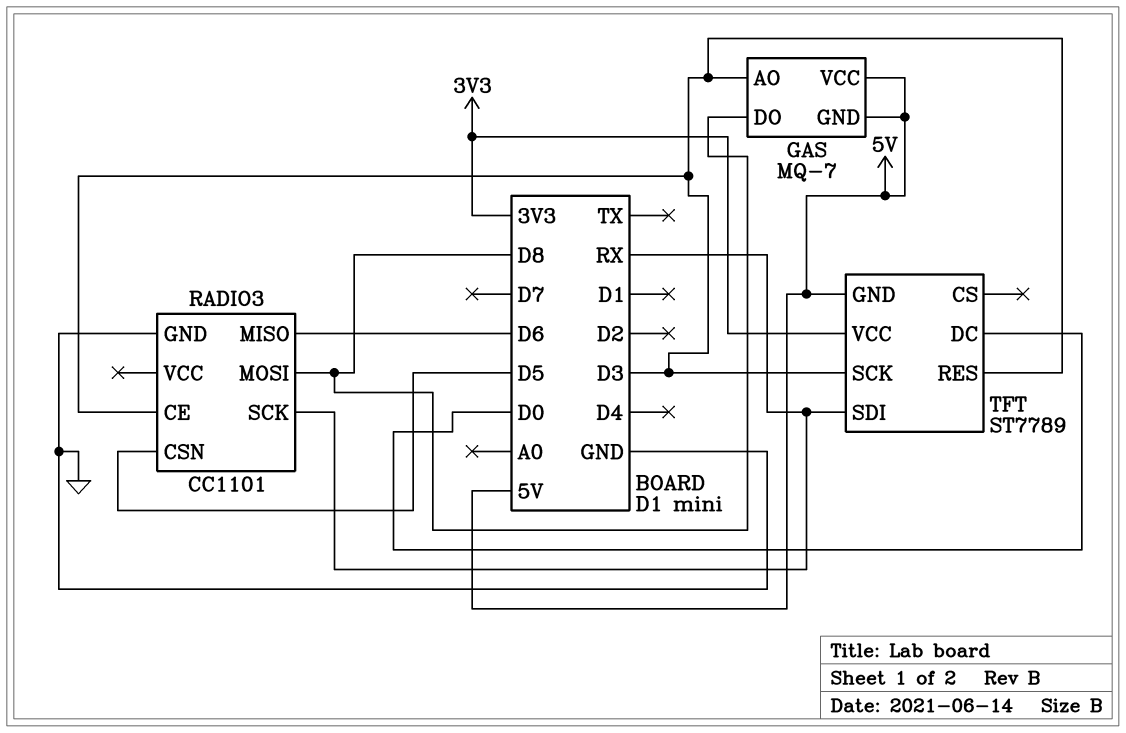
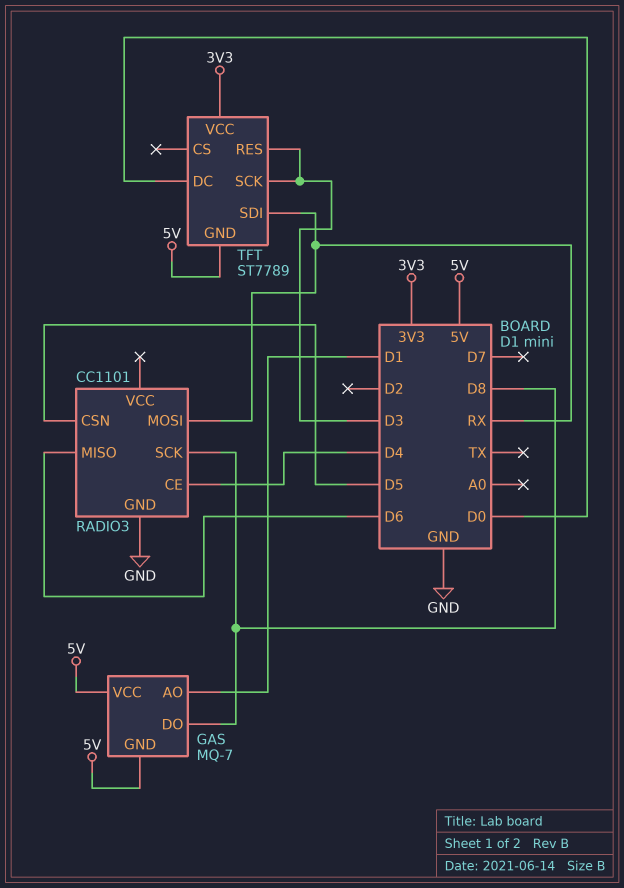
GAS pin AO: D3 -> D1
RADIO3 pin CE: D3 -> D4
RADIO3 pin MOSI: D8 -> RX
RADIO3 pin SCK: RX -> D8

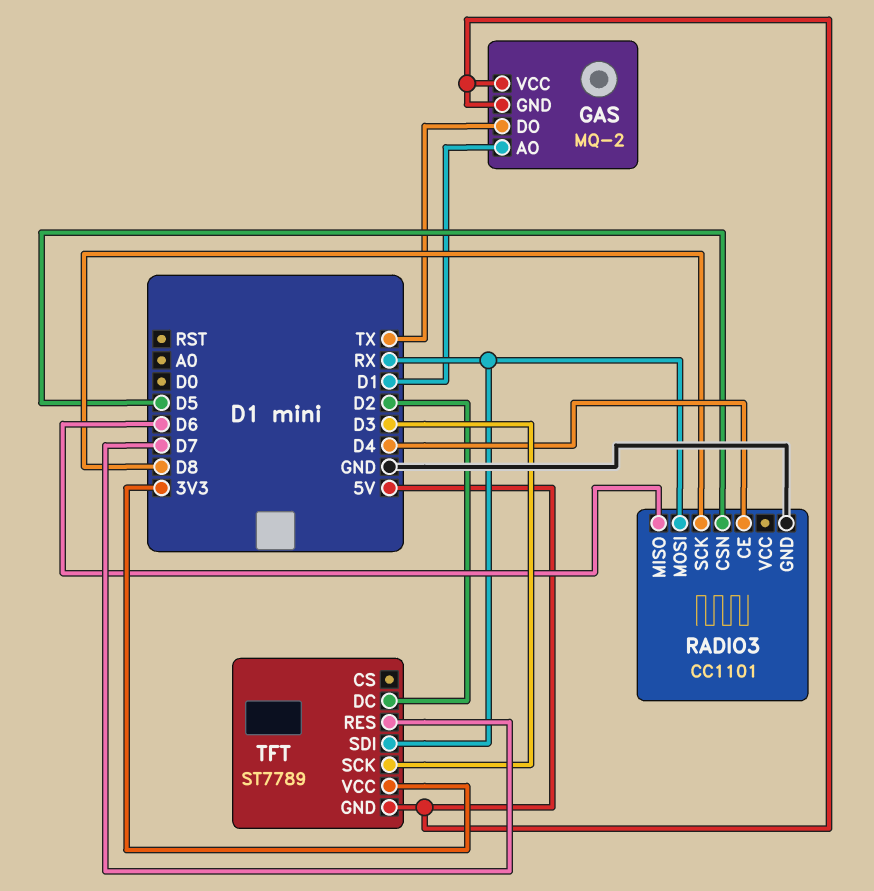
GAS: MQ-7 -> MQ-2
GAS pin DO: D8 -> TX
TFT pin DC: D0 -> D2
TFT pin RES: D3 -> D7

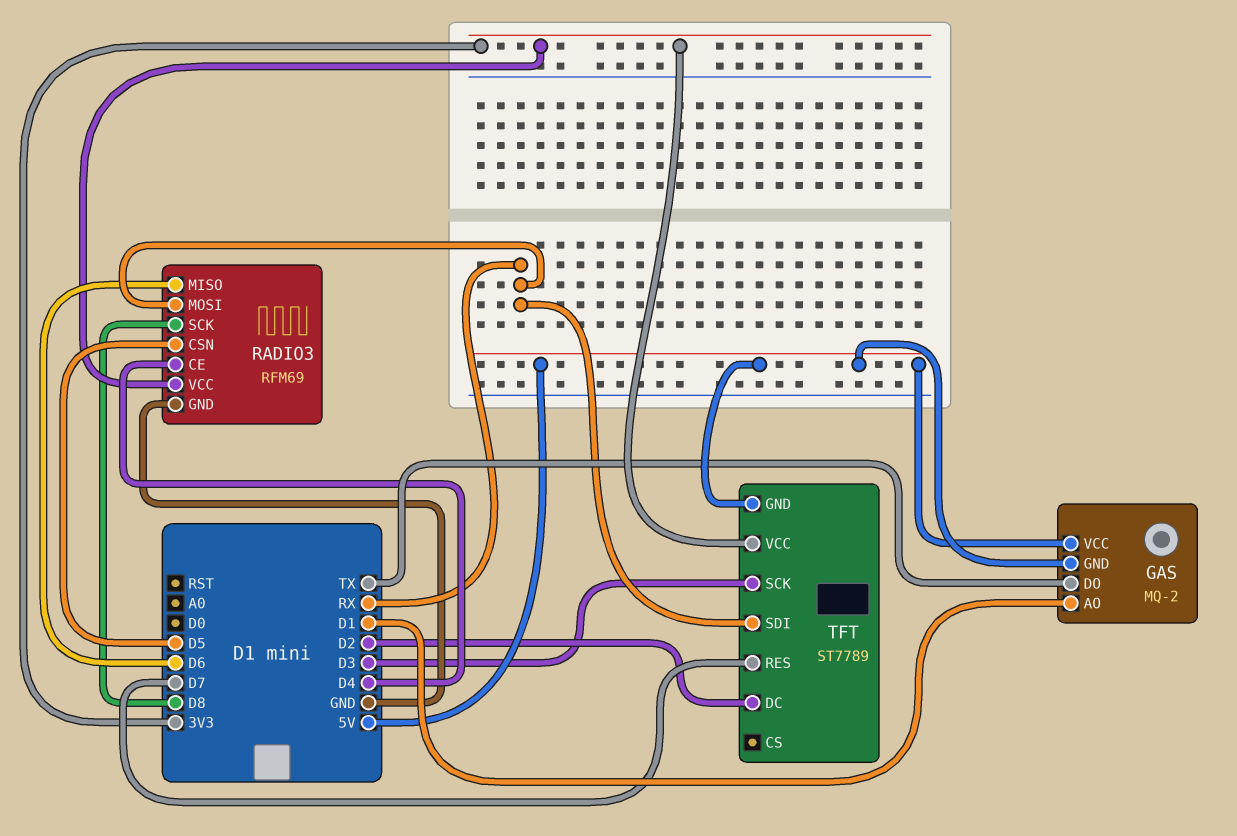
RADIO3: CC1101 -> RFM69
RADIO3 pin VCC: none -> 3V3

